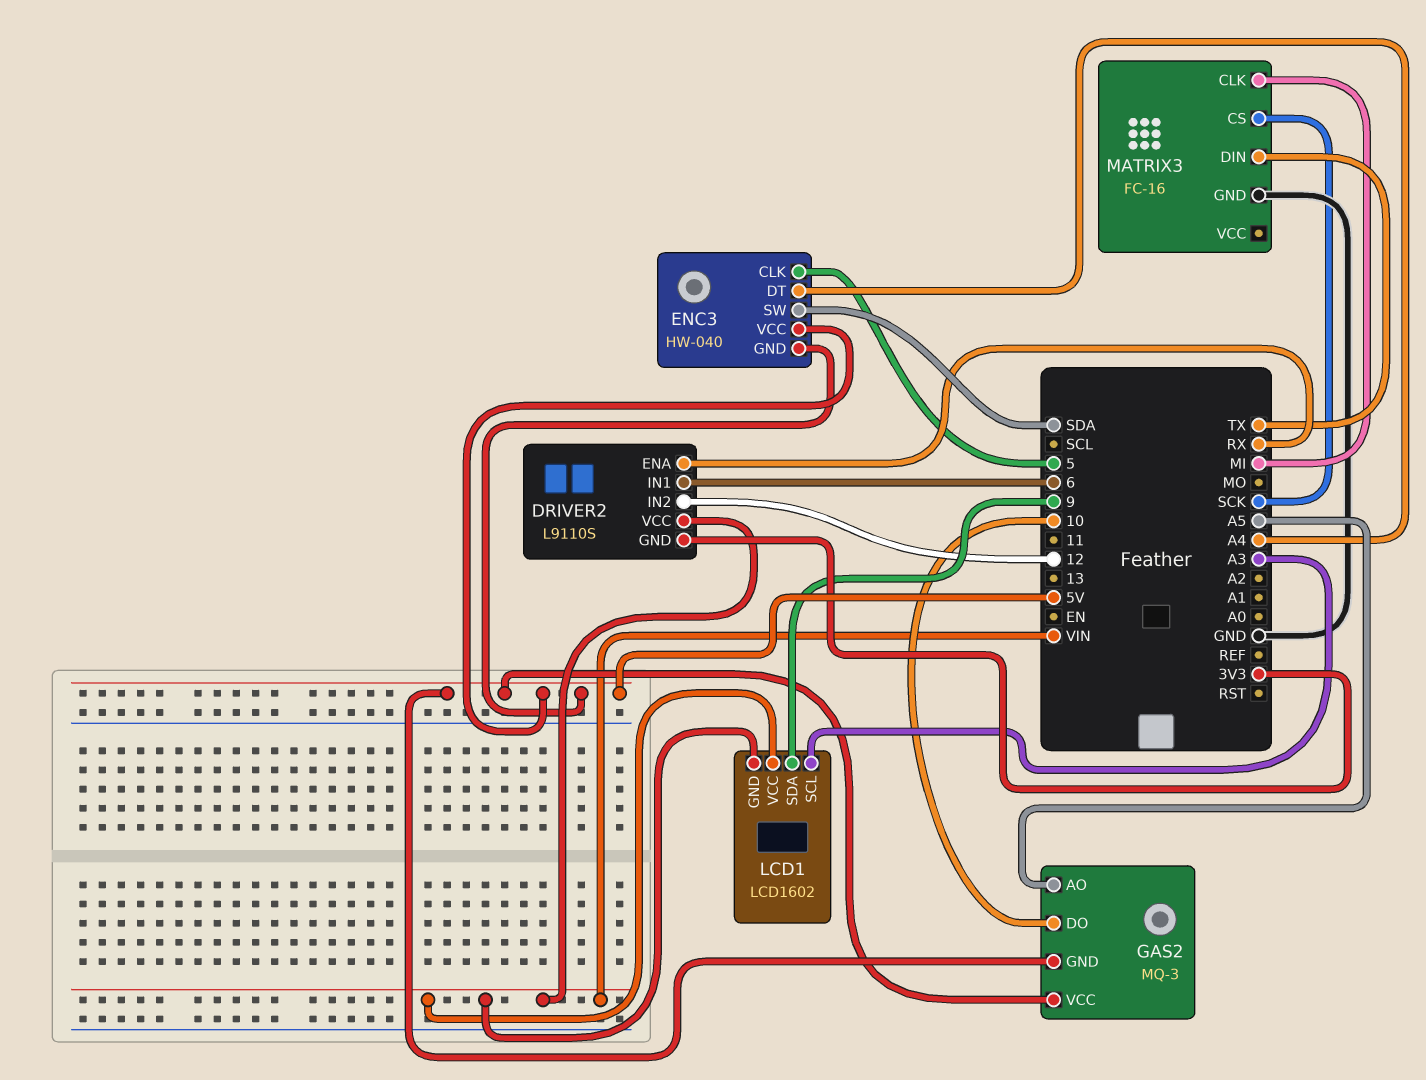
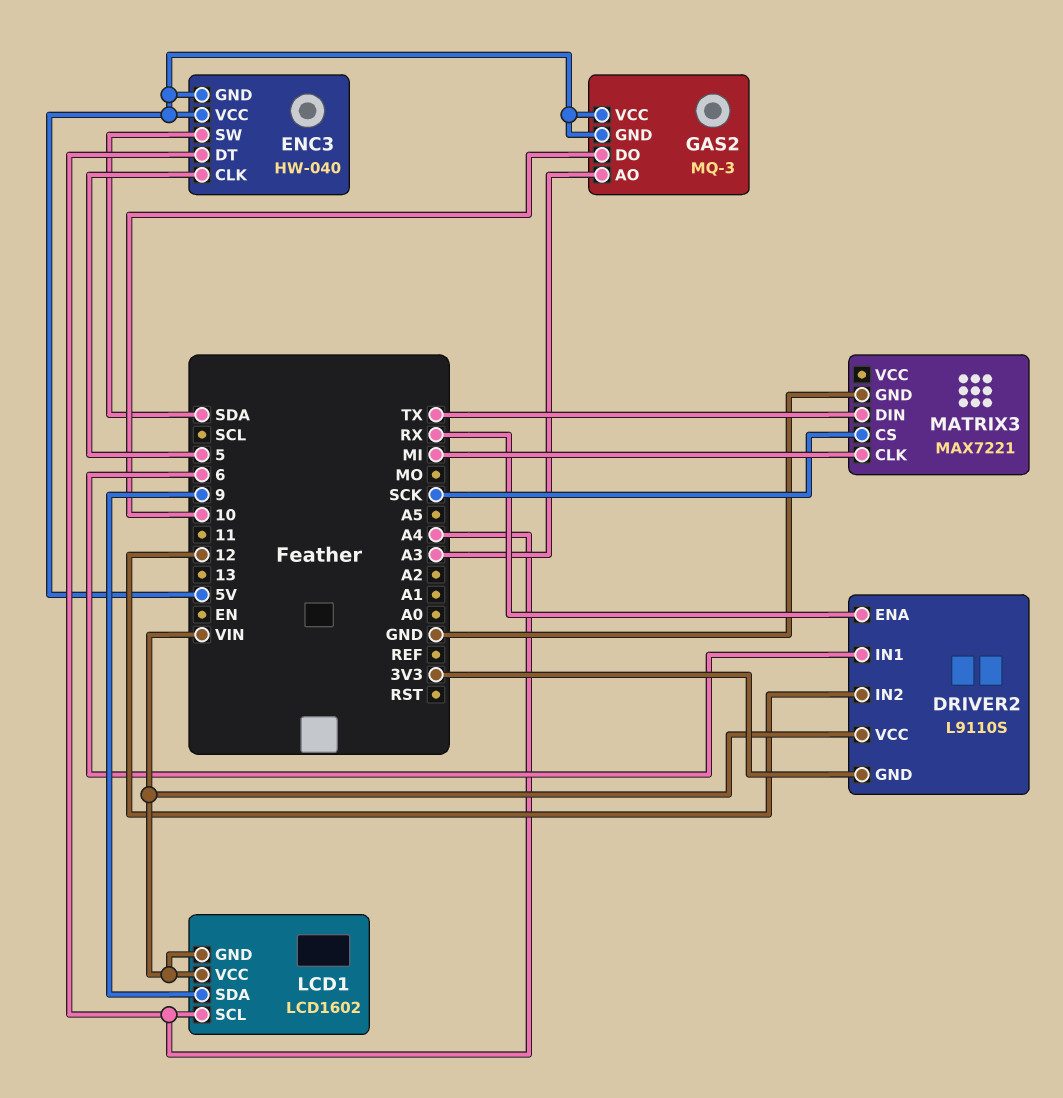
GAS2 pin AO: A5 -> A3
LCD1 pin SCL: A3 -> A4
MATRIX3: FC-16 -> MAX7221

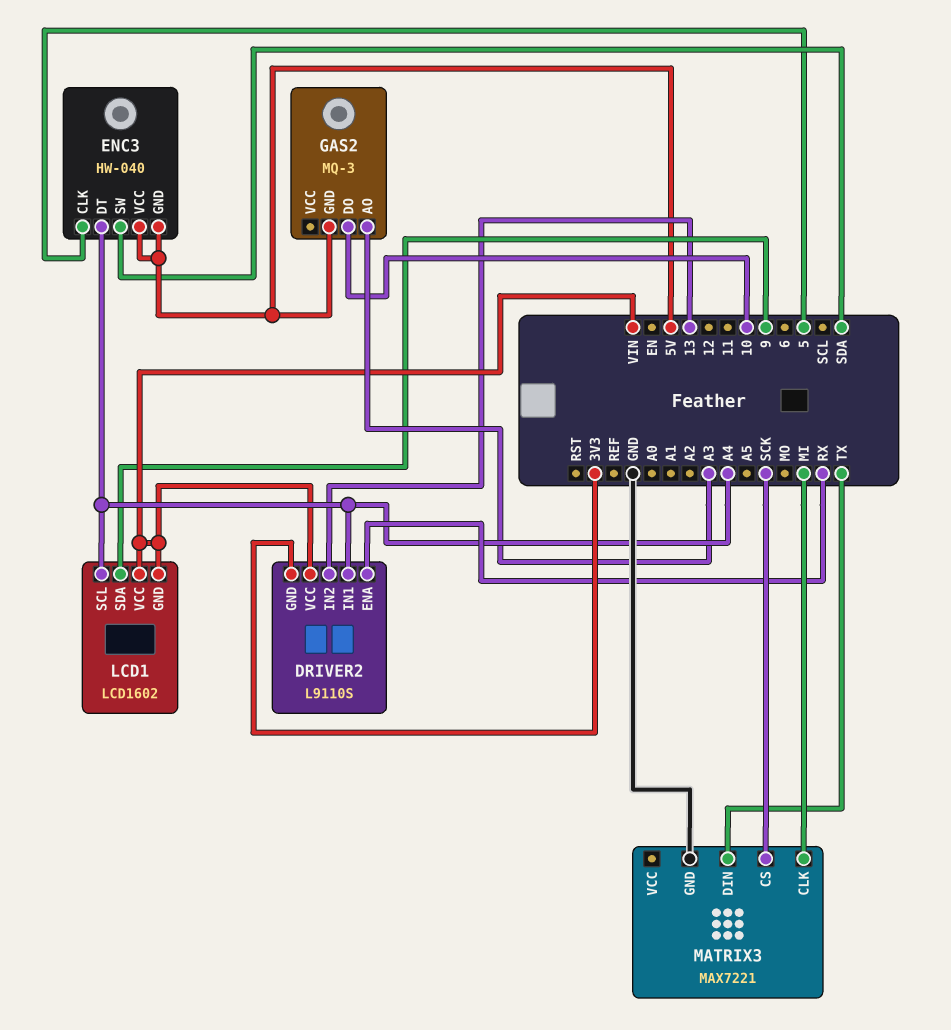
DRIVER2 pin IN1: 6 -> A4
DRIVER2 pin IN2: 12 -> 13
GAS2 pin VCC: 5V -> none

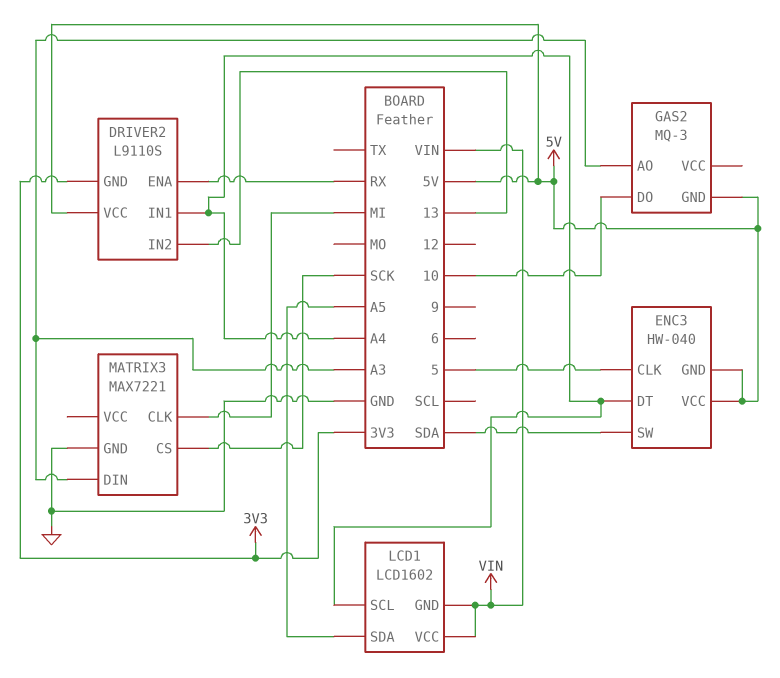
DRIVER2 pin VCC: VIN -> 5V
LCD1 pin SDA: 9 -> A5
MATRIX3 pin DIN: TX -> A3

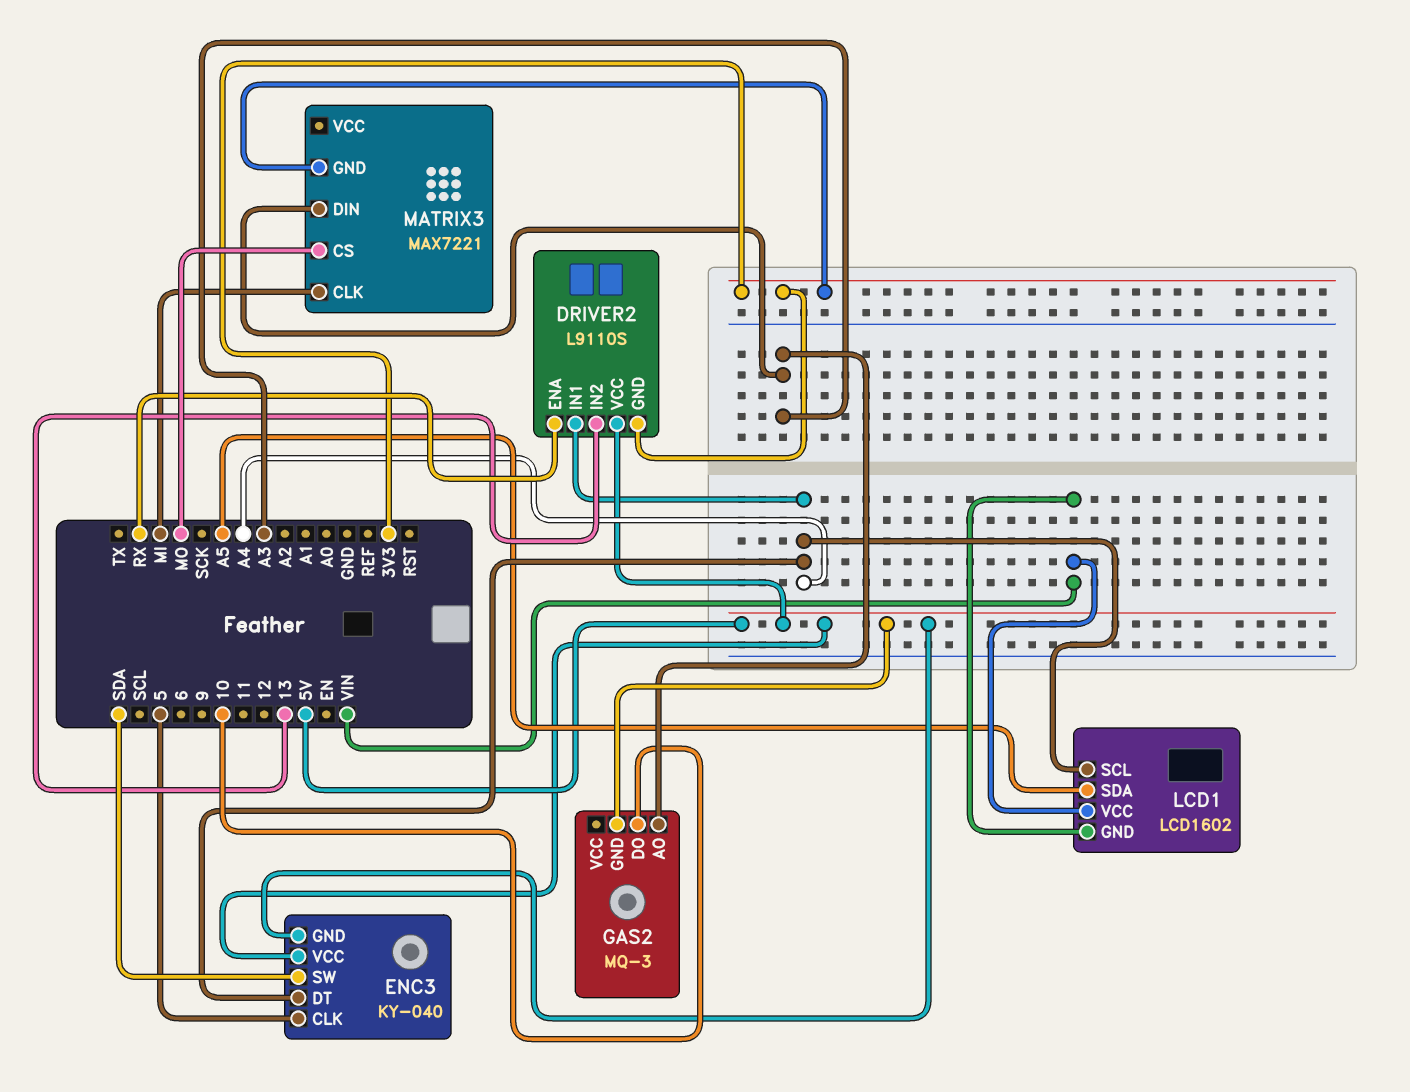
ENC3: HW-040 -> KY-040
MATRIX3 pin CS: SCK -> MO
MATRIX3 pin GND: GND -> 3V3

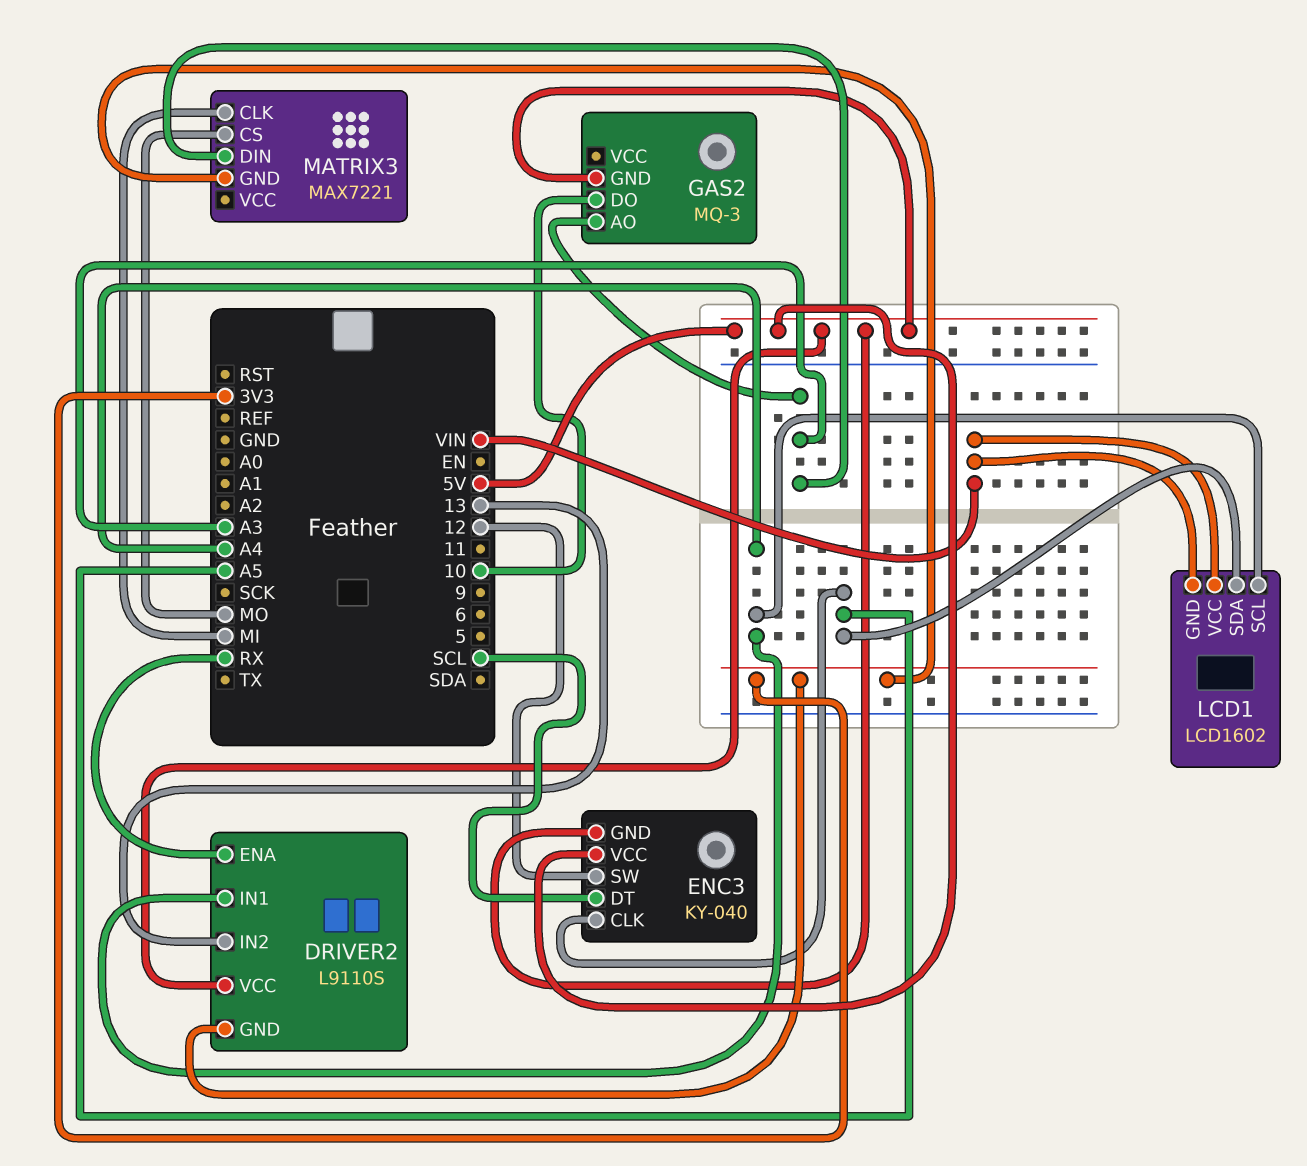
ENC3 pin CLK: 5 -> A5
ENC3 pin DT: A4 -> SCL
ENC3 pin SW: SDA -> 12

